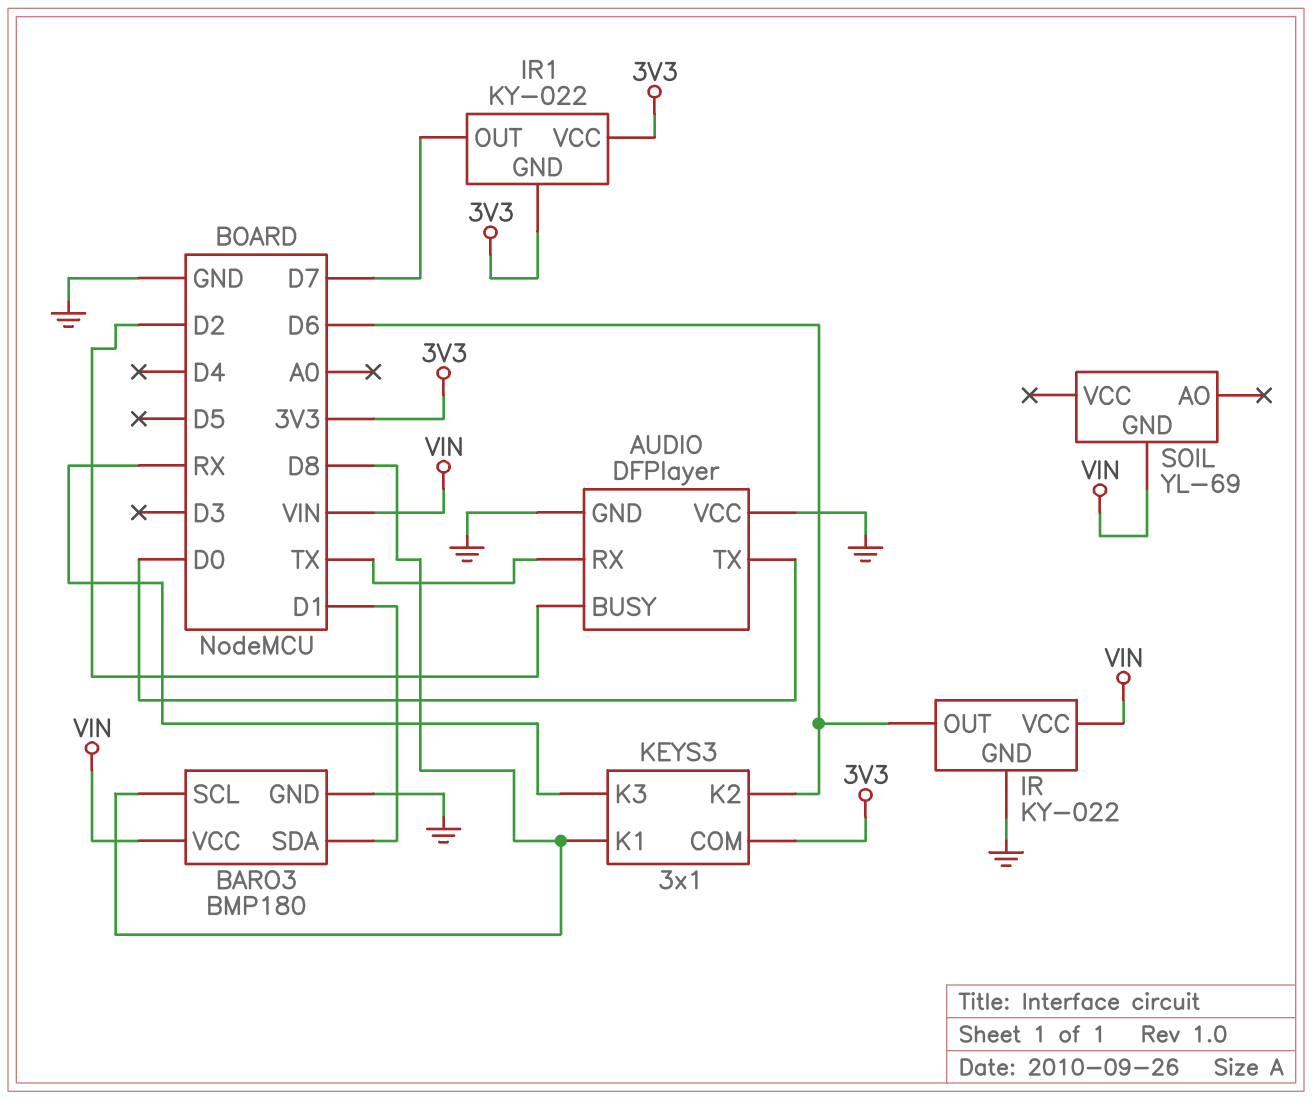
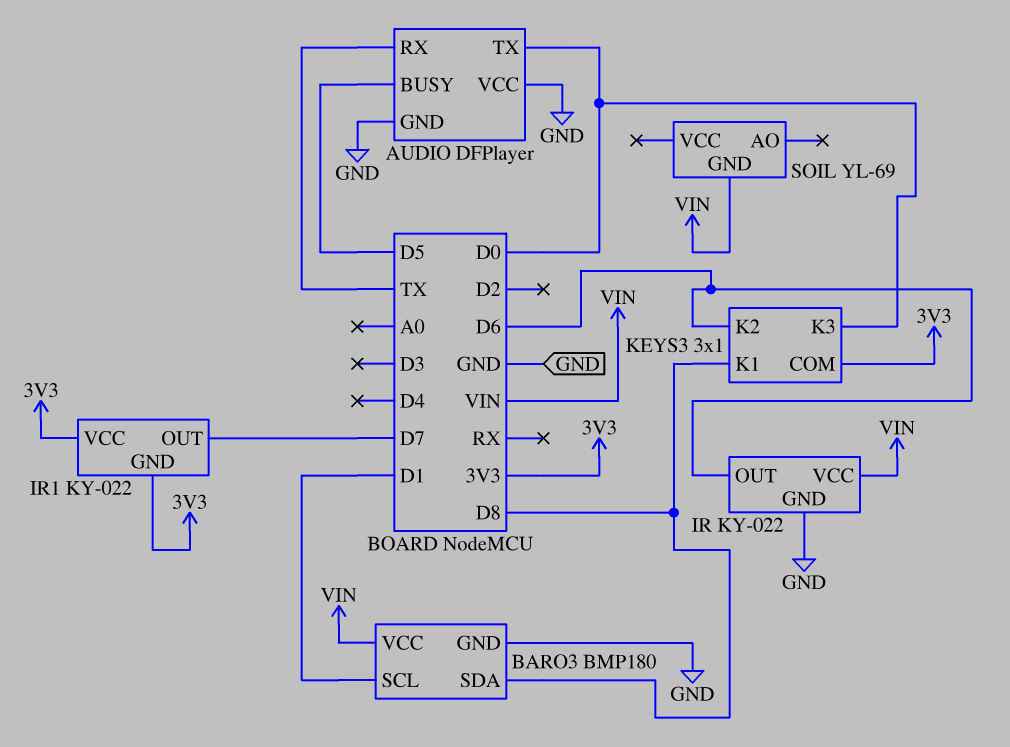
AUDIO pin BUSY: D2 -> D5
BARO3 pin SCL: D8 -> D1
BARO3 pin SDA: D1 -> D8
KEYS3 pin K3: RX -> D0

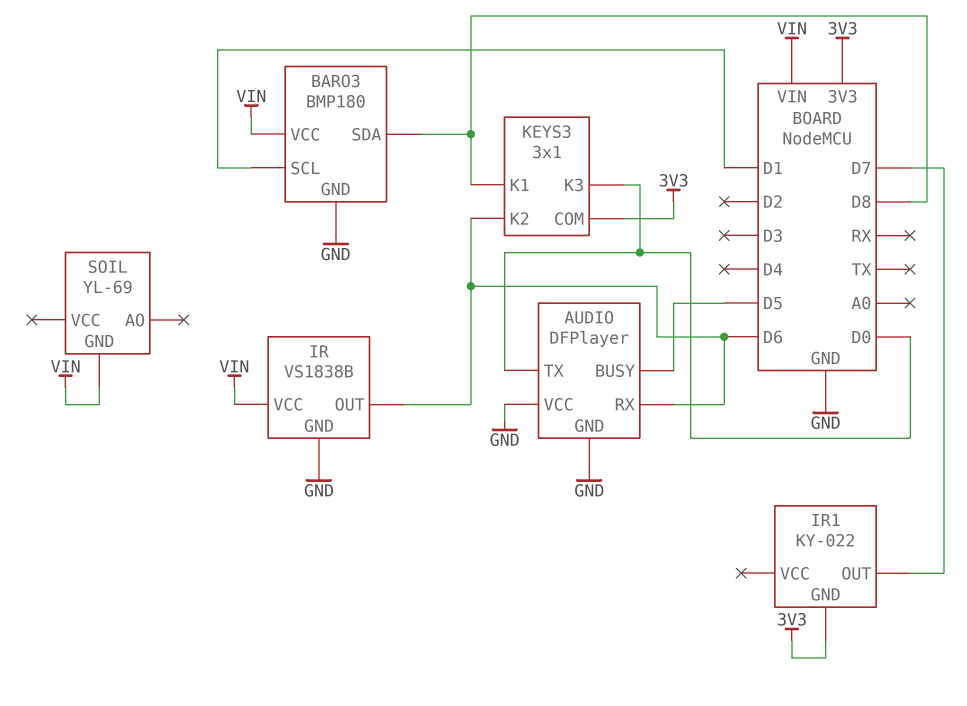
AUDIO pin RX: TX -> D6
IR: KY-022 -> VS1838B
IR1 pin VCC: 3V3 -> none

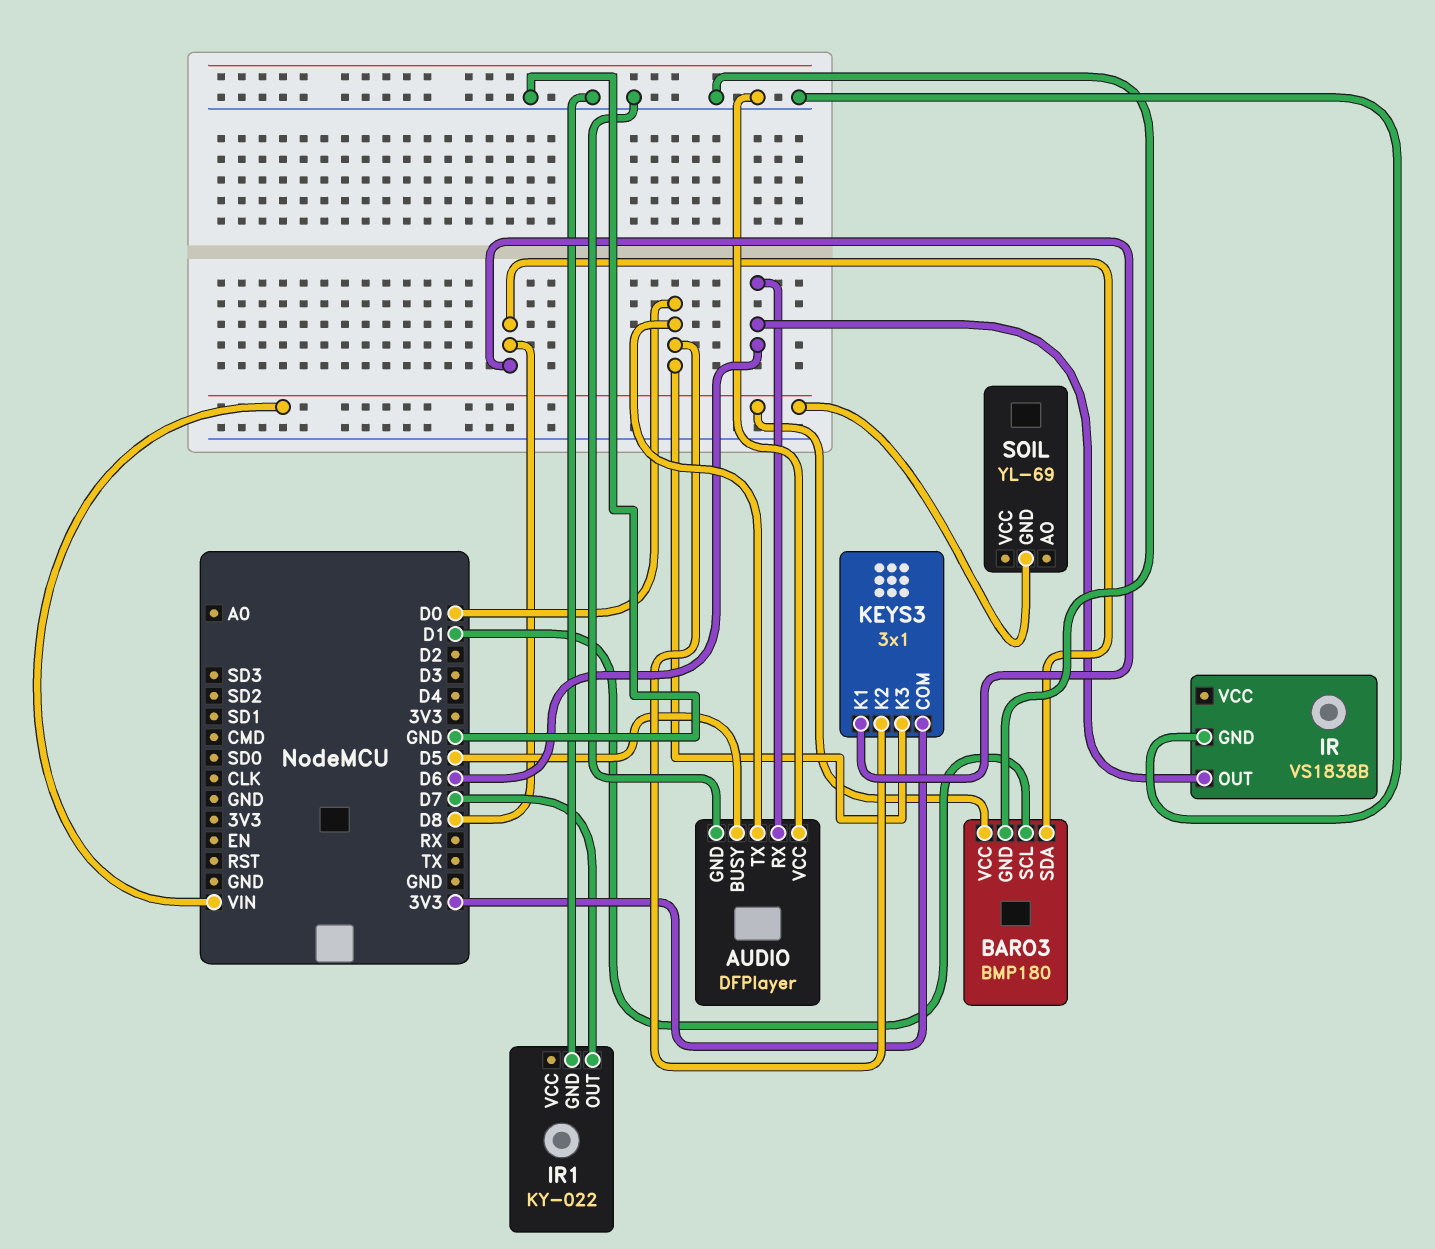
IR pin VCC: VIN -> none
IR1 pin GND: 3V3 -> GND
KEYS3 pin K2: D6 -> D0

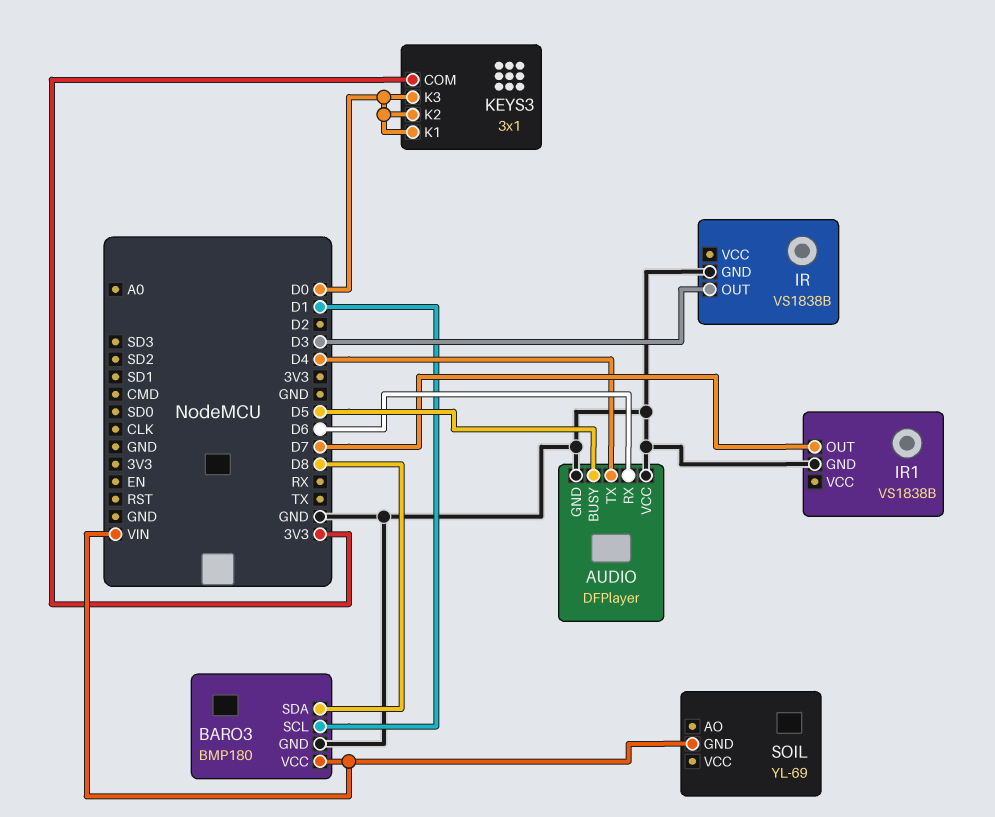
AUDIO pin TX: D0 -> D4
IR pin OUT: D6 -> D3
IR1: KY-022 -> VS1838B
KEYS3 pin K1: D8 -> D0

